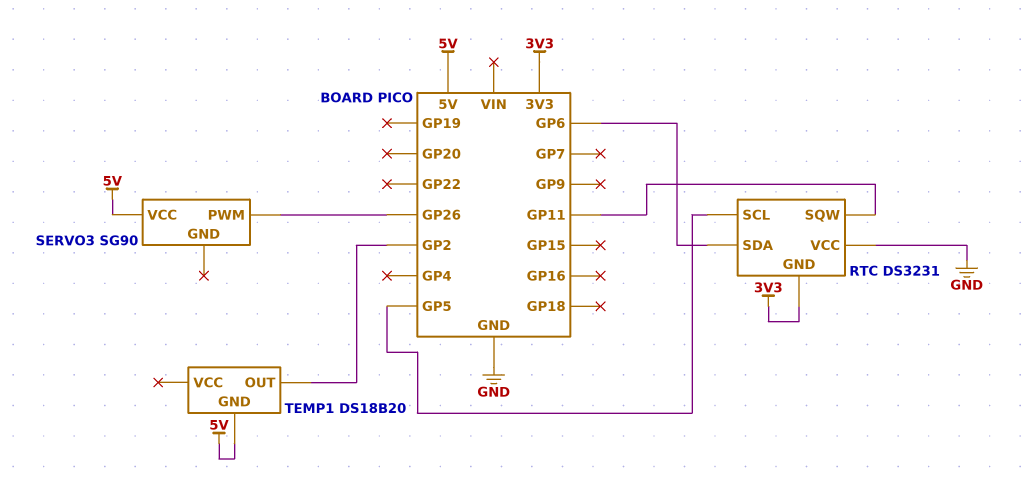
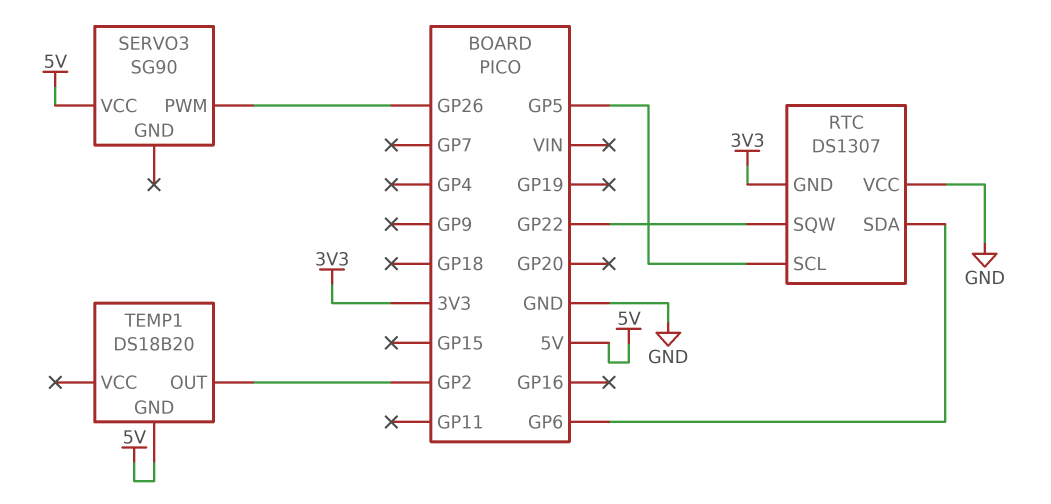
RTC: DS3231 -> DS1307
RTC pin SQW: GP11 -> GP22

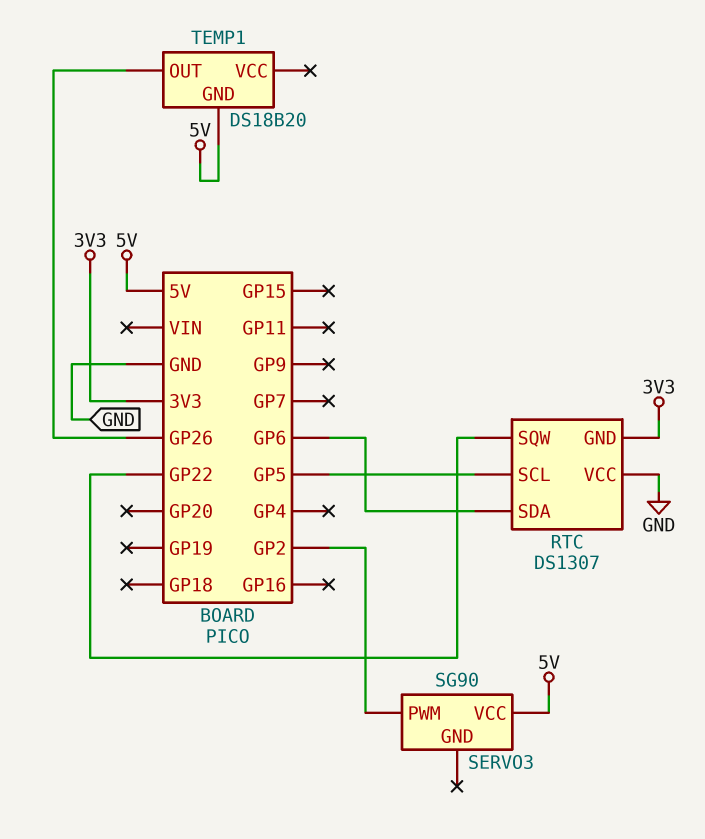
SERVO3 pin PWM: GP26 -> GP2
TEMP1 pin OUT: GP2 -> GP26

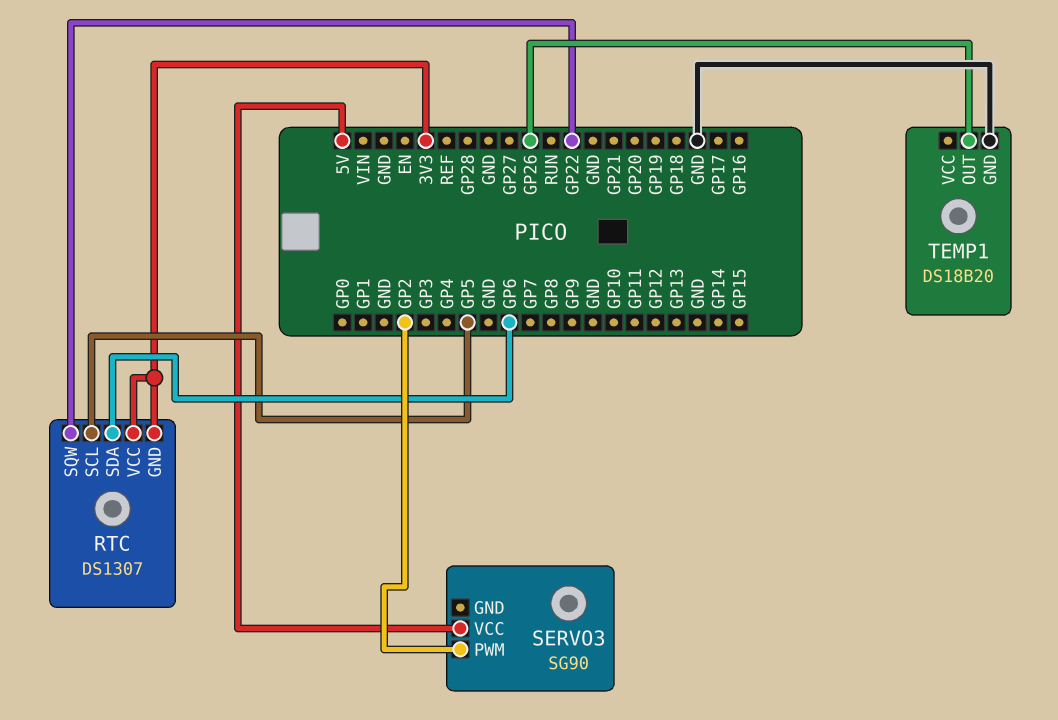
RTC pin VCC: GND -> 3V3
TEMP1 pin GND: 5V -> GND

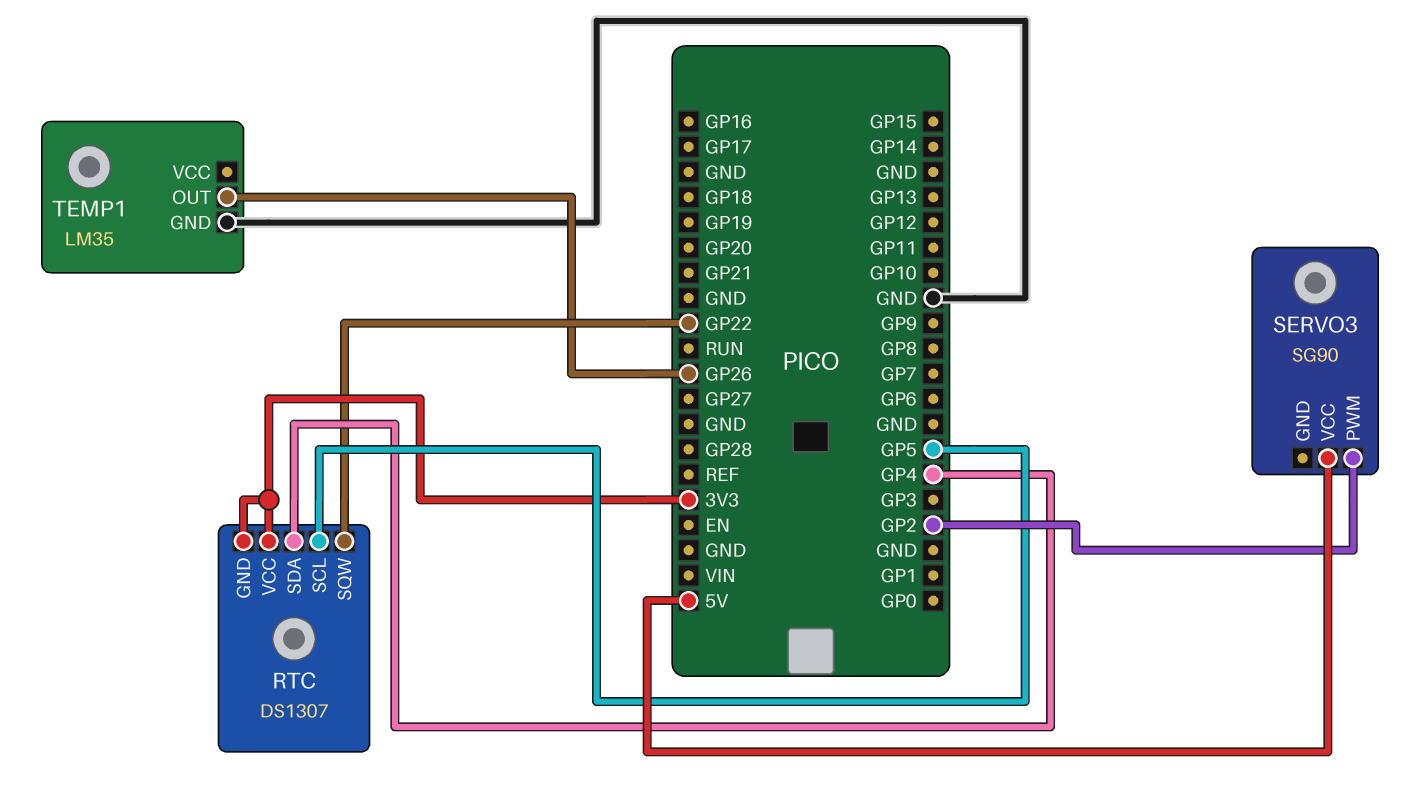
RTC pin SDA: GP6 -> GP4
TEMP1: DS18B20 -> LM35

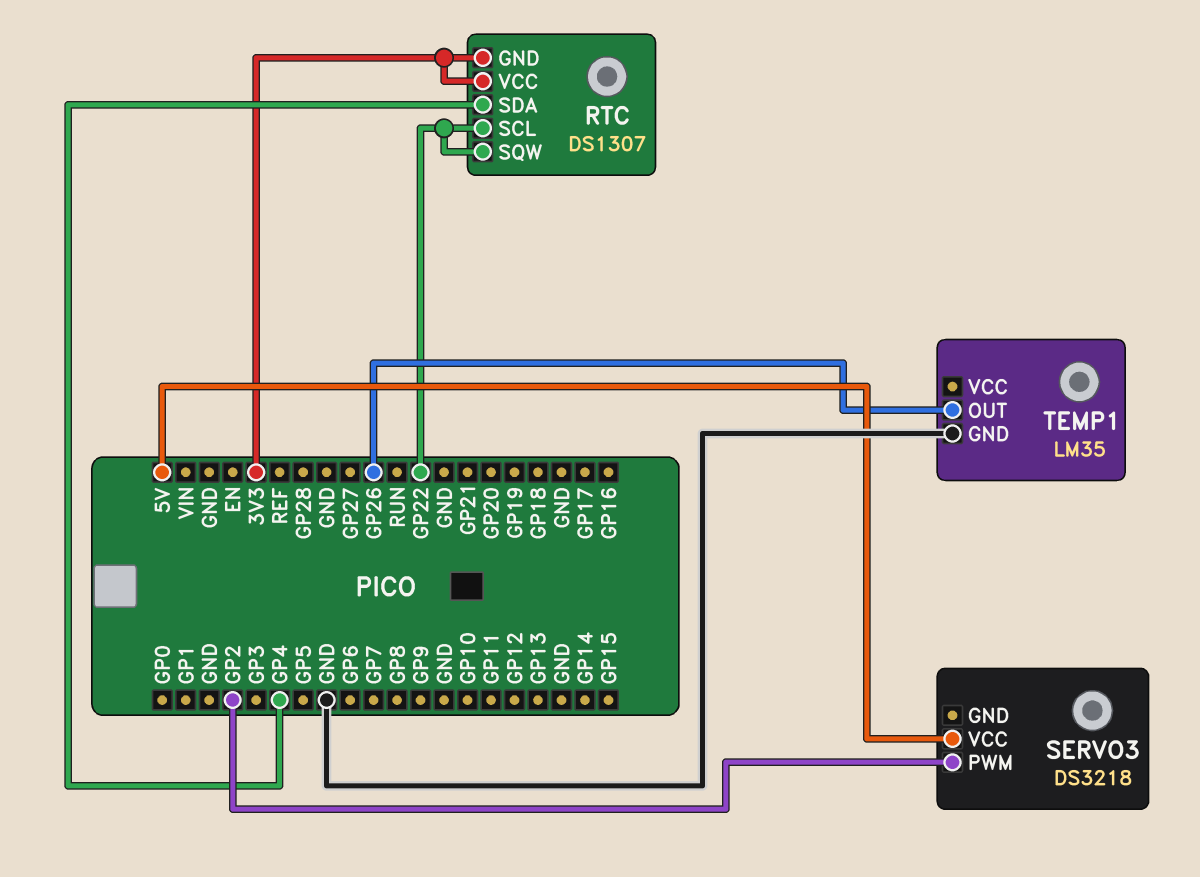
RTC pin SCL: GP5 -> GP22
SERVO3: SG90 -> DS3218

